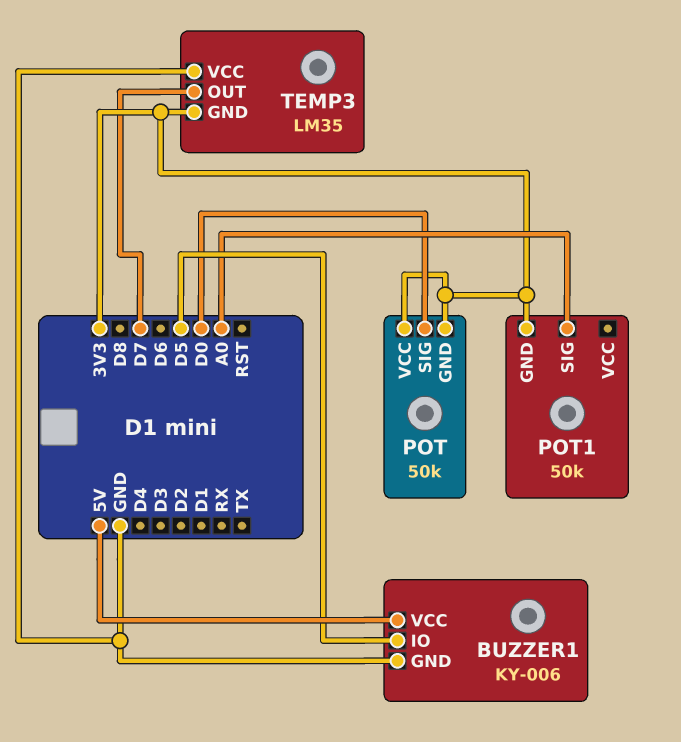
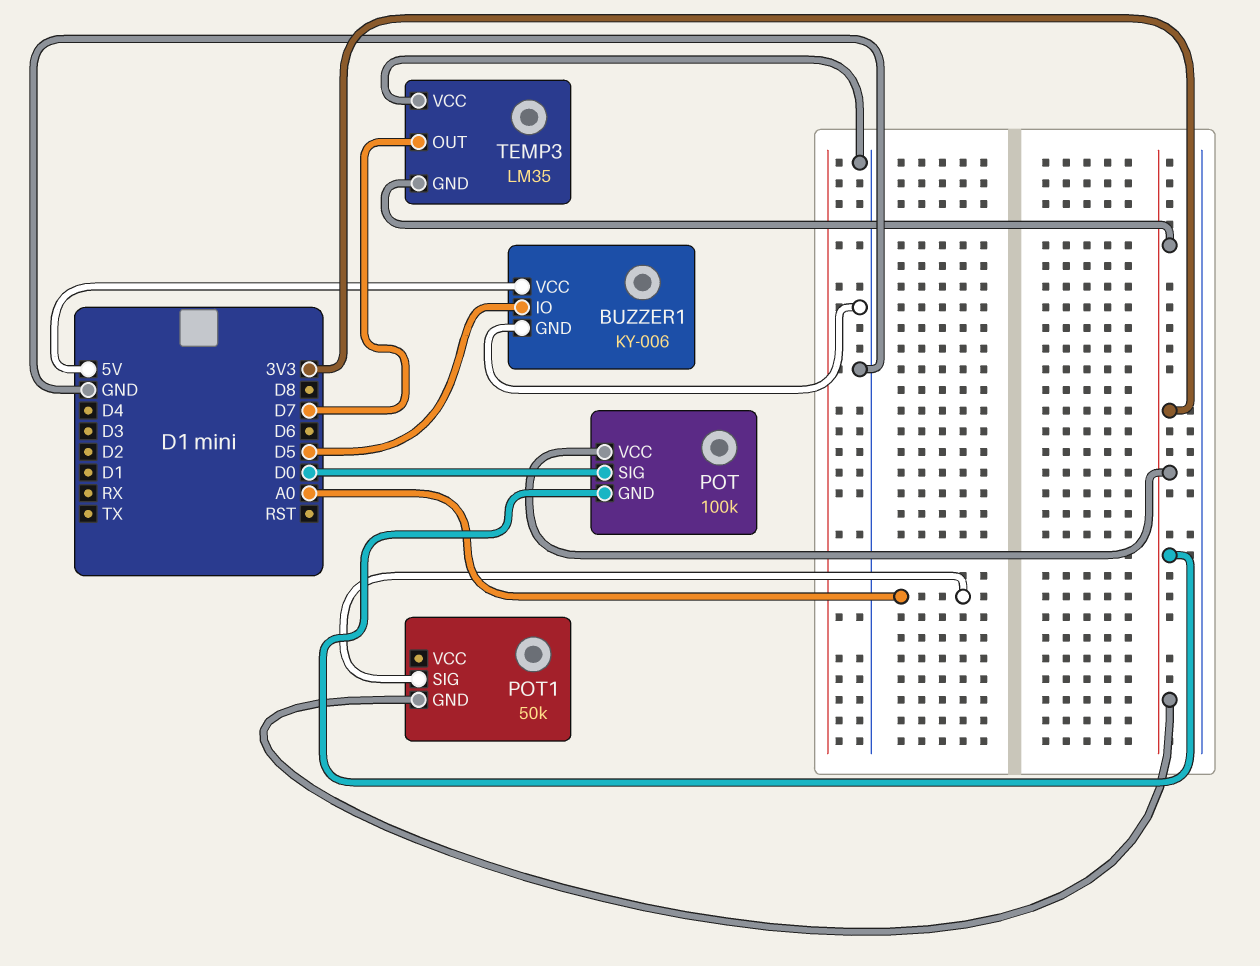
POT: 50k -> 100k

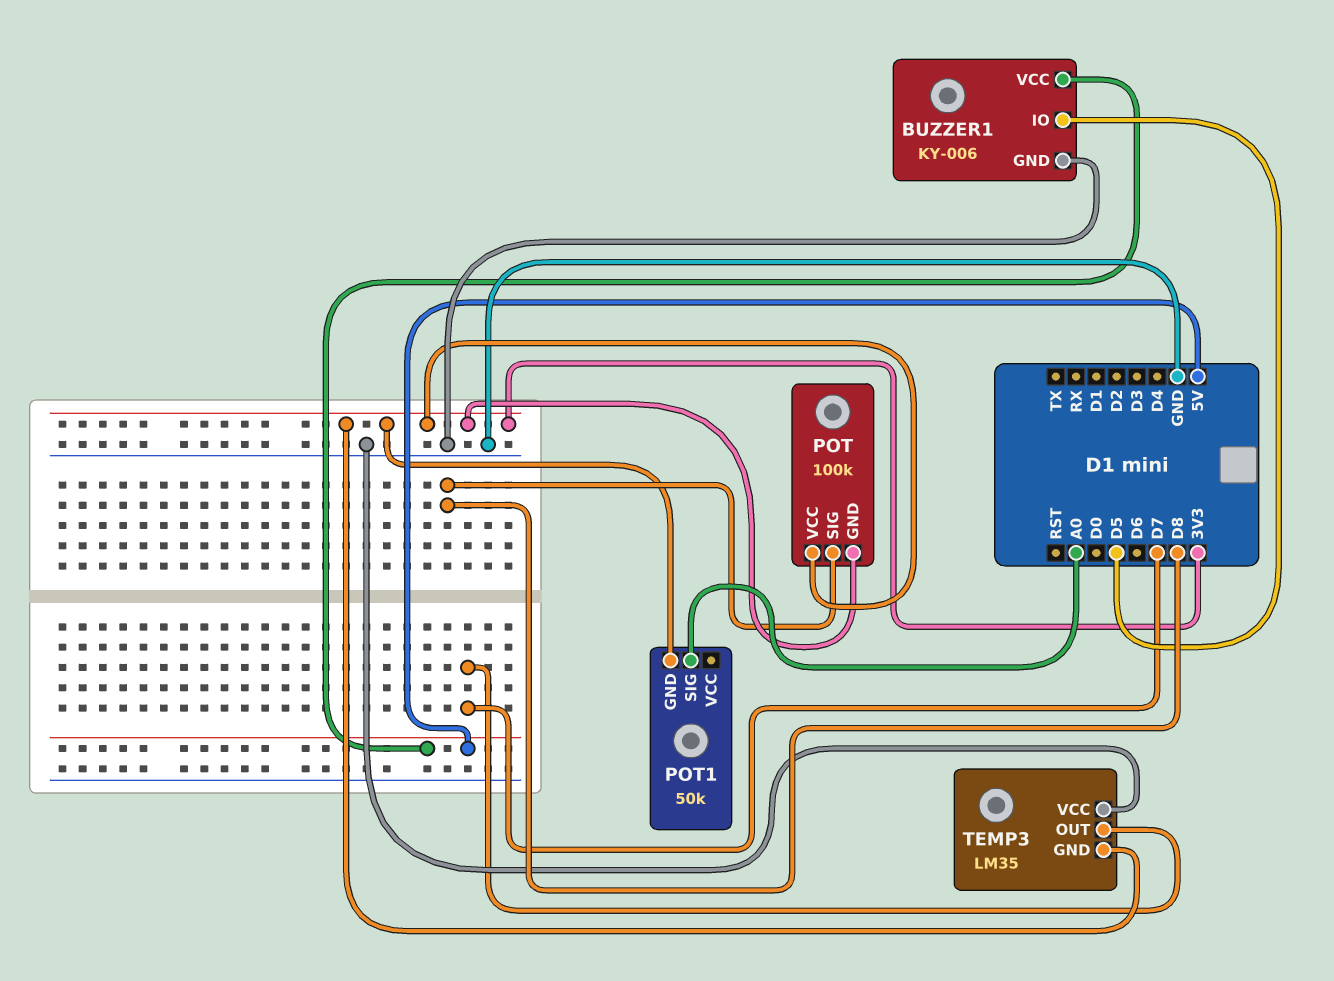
POT pin SIG: D0 -> D8

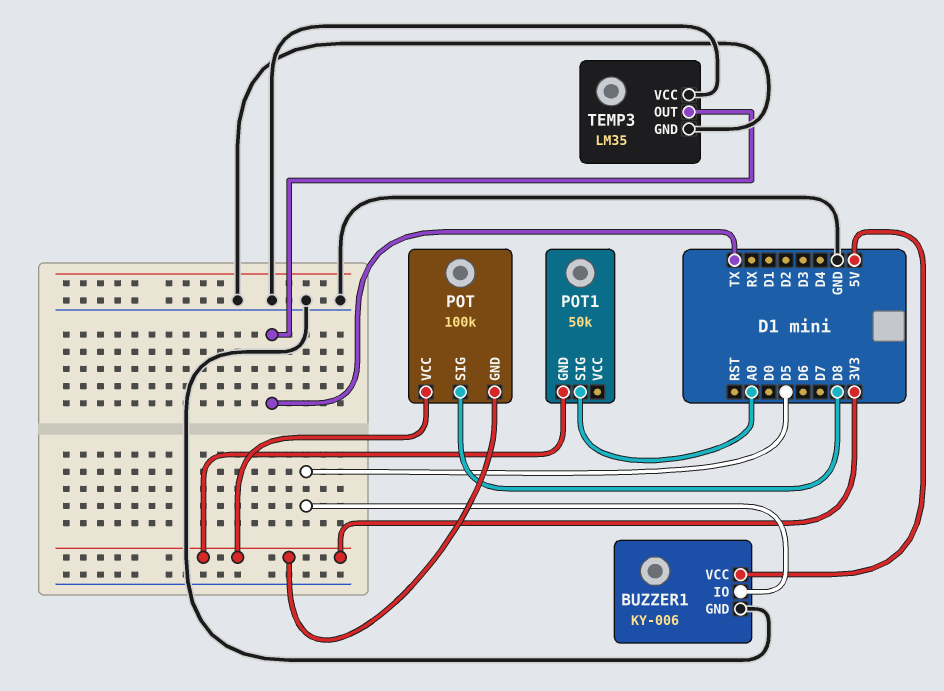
TEMP3 pin GND: 3V3 -> GND
TEMP3 pin OUT: D7 -> TX

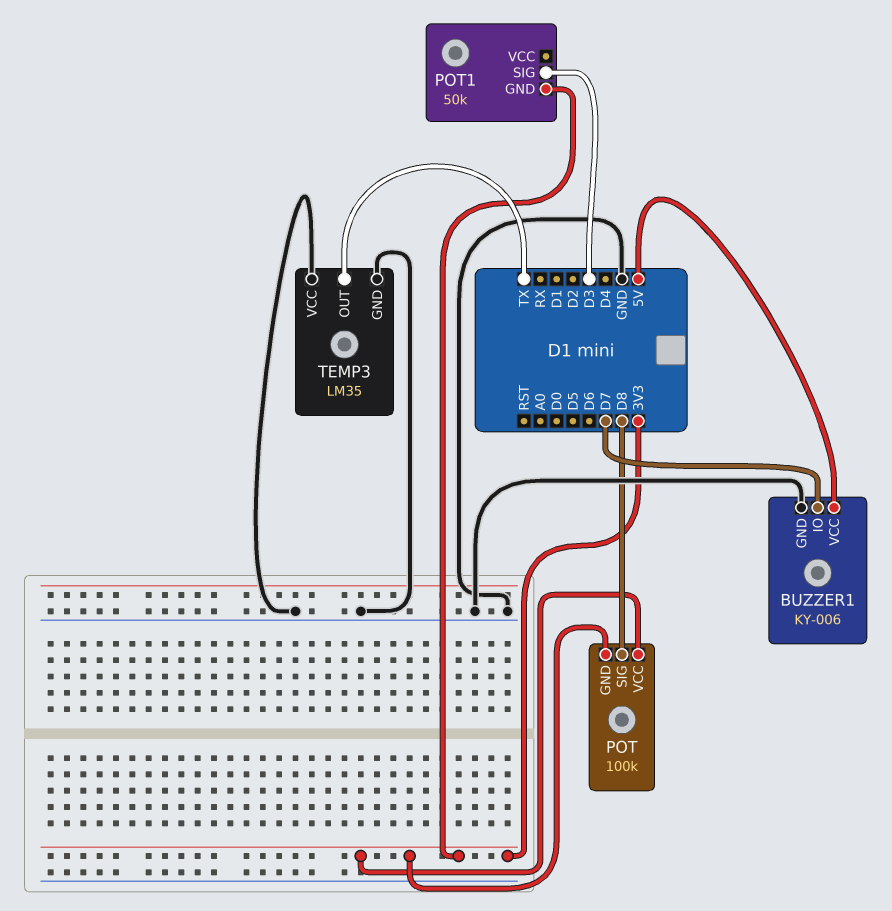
BUZZER1 pin IO: D5 -> D7
POT1 pin SIG: A0 -> D3

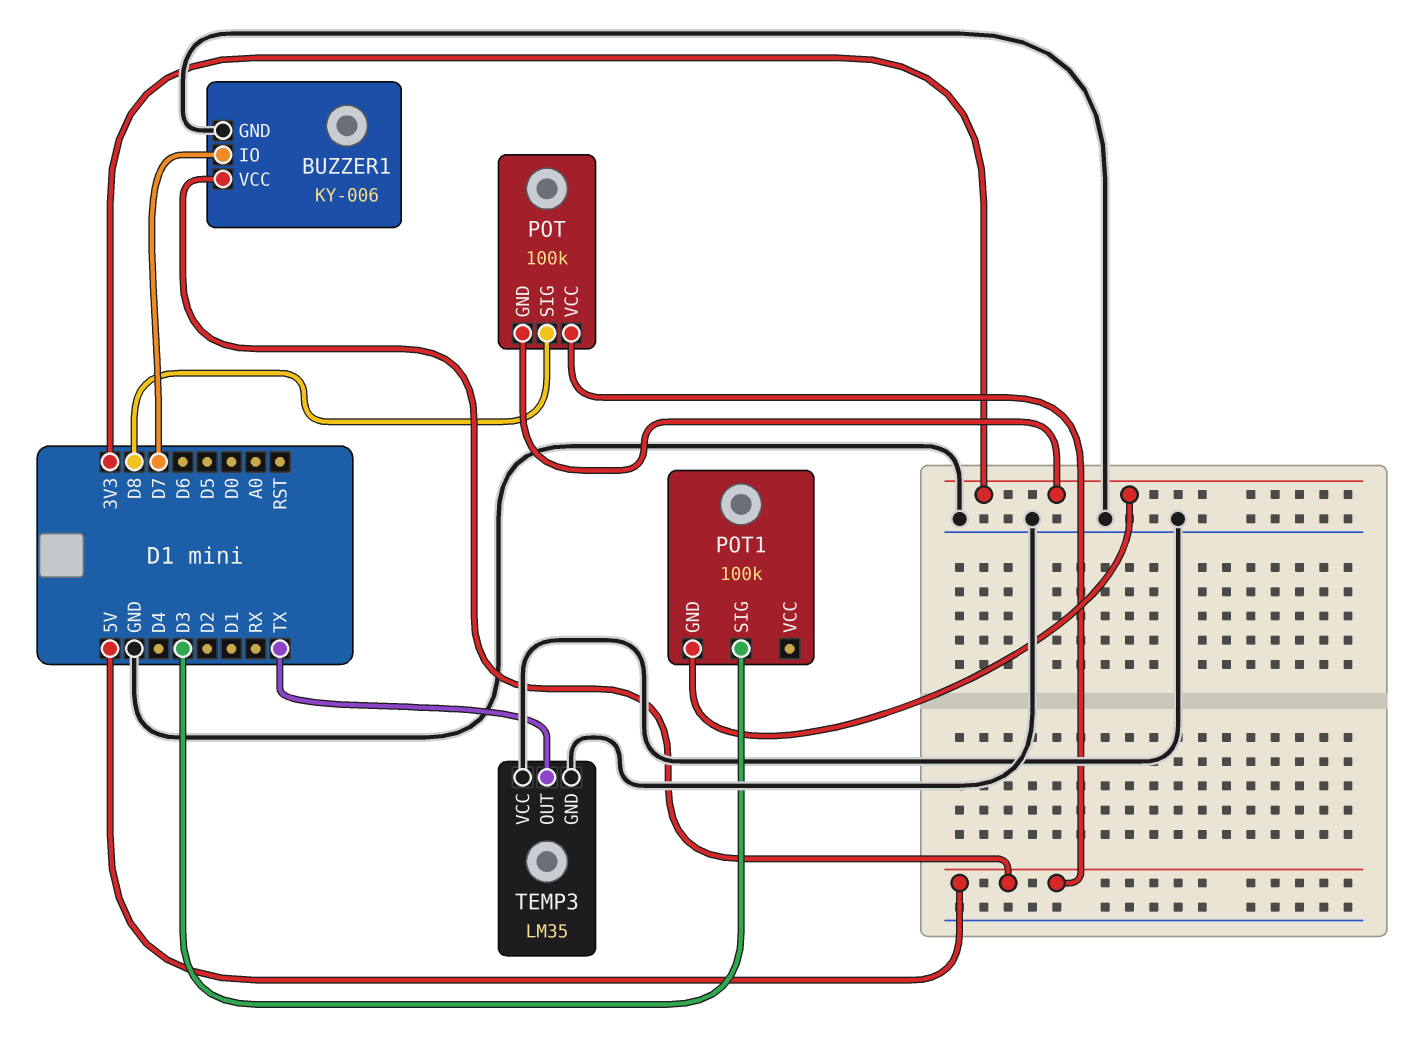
POT pin VCC: 3V3 -> 5V
POT1: 50k -> 100k

